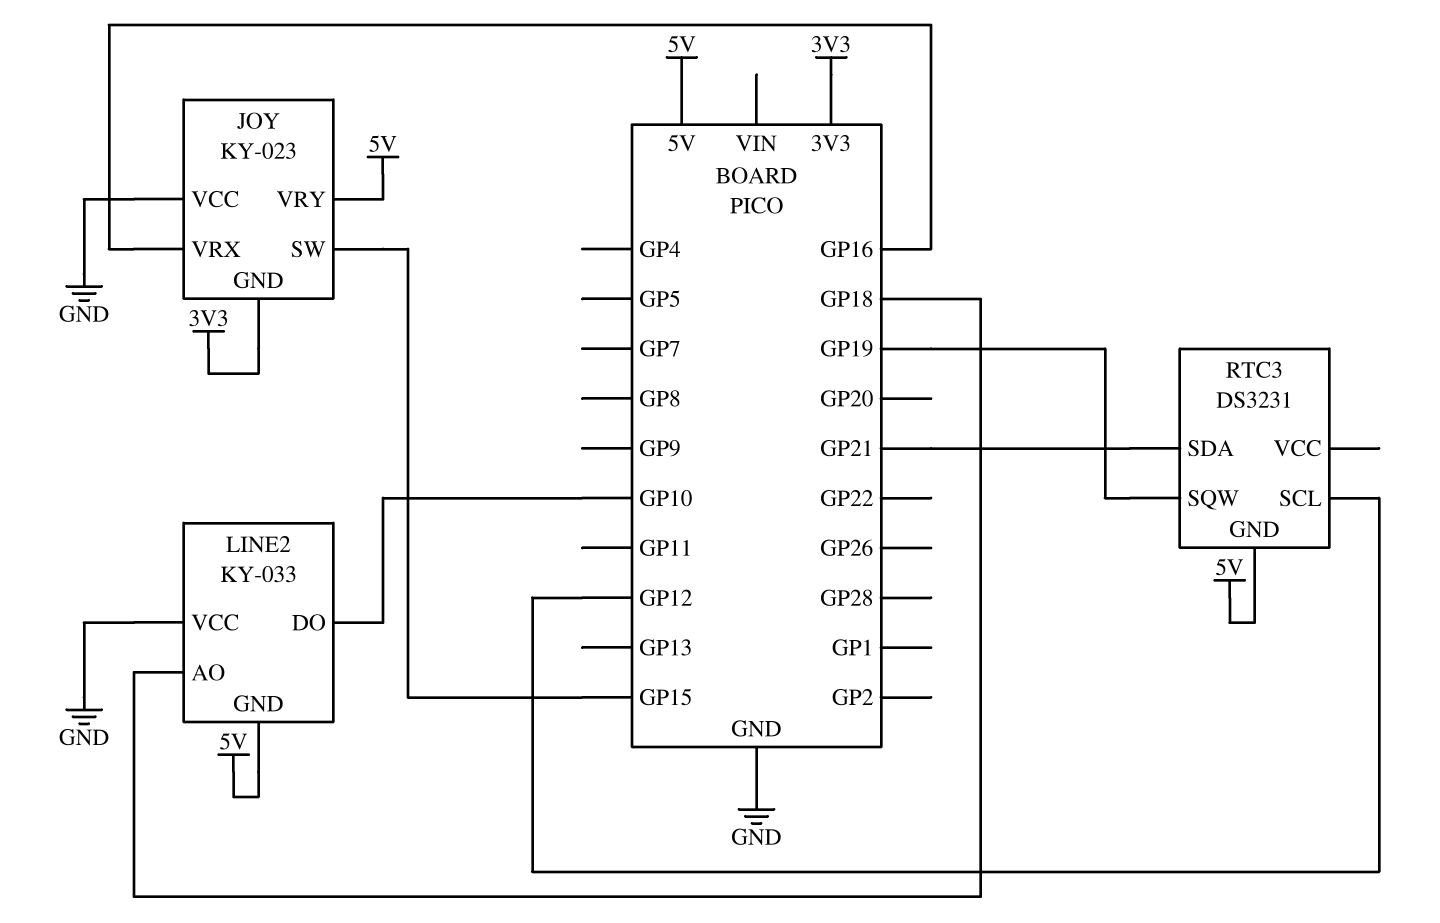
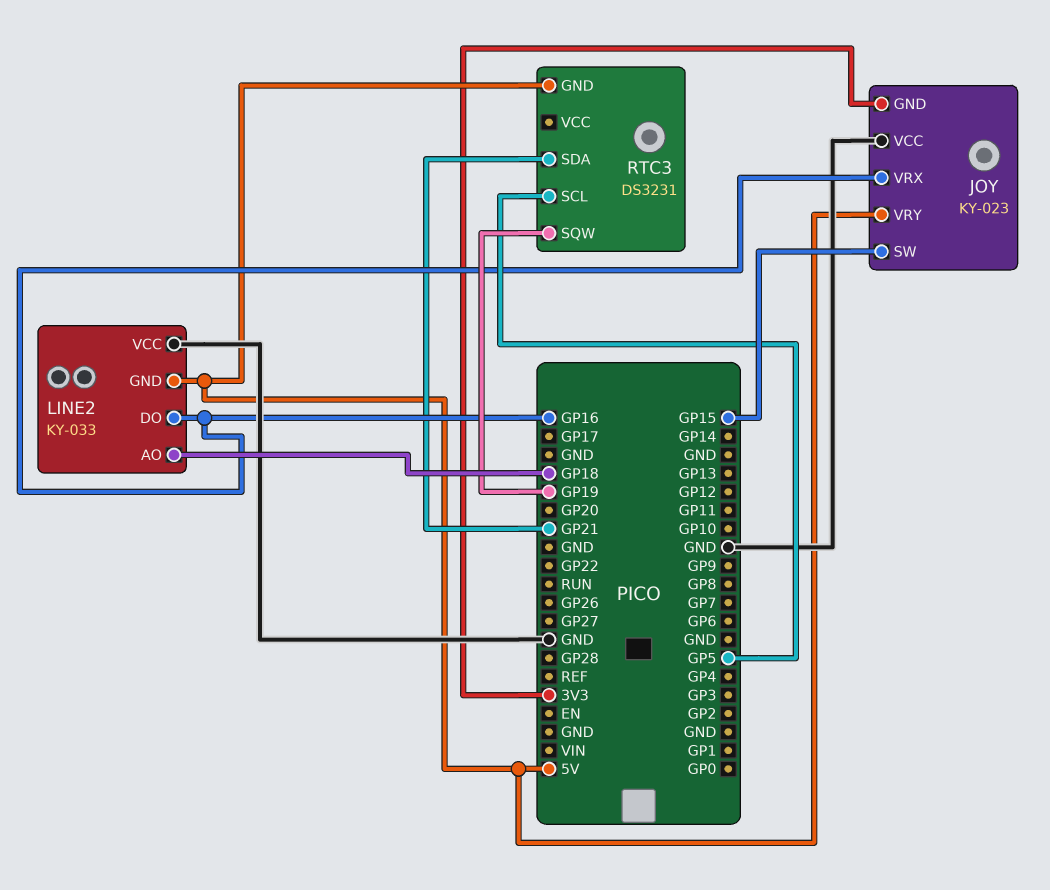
LINE2 pin DO: GP10 -> GP16
RTC3 pin SCL: GP12 -> GP5

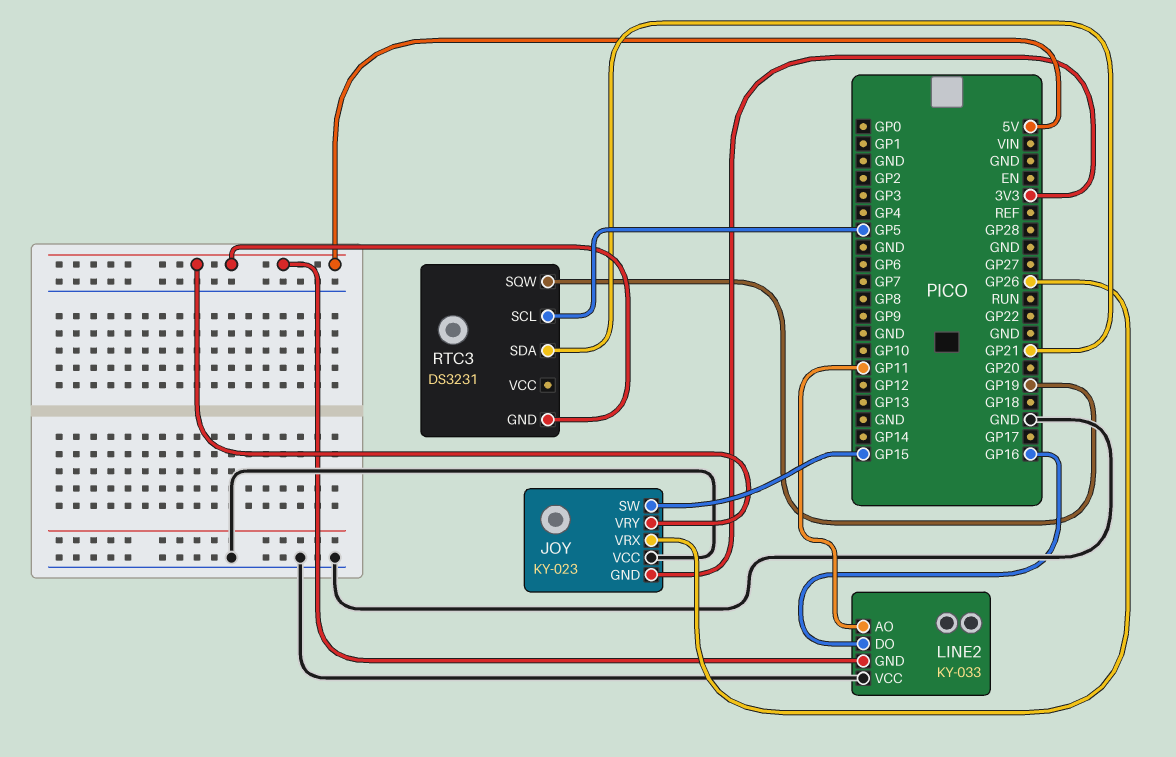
JOY pin VRX: GP16 -> GP26
LINE2 pin AO: GP18 -> GP11

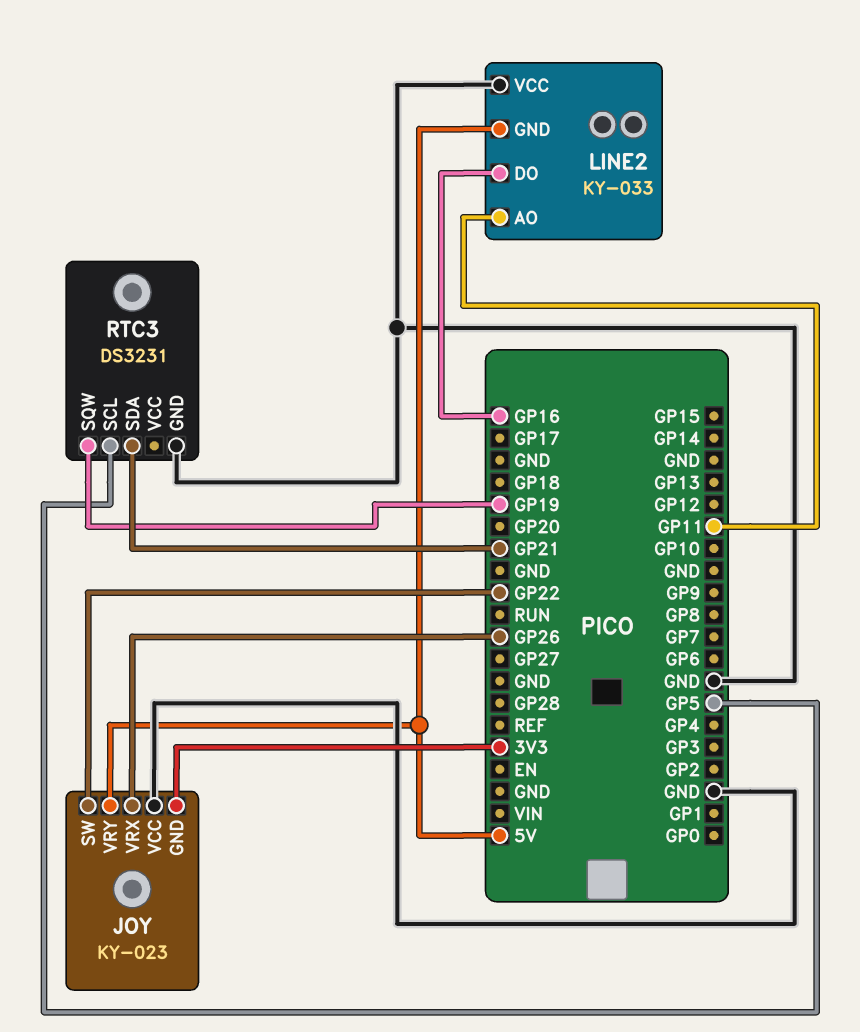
JOY pin SW: GP15 -> GP22
RTC3 pin GND: 5V -> GND

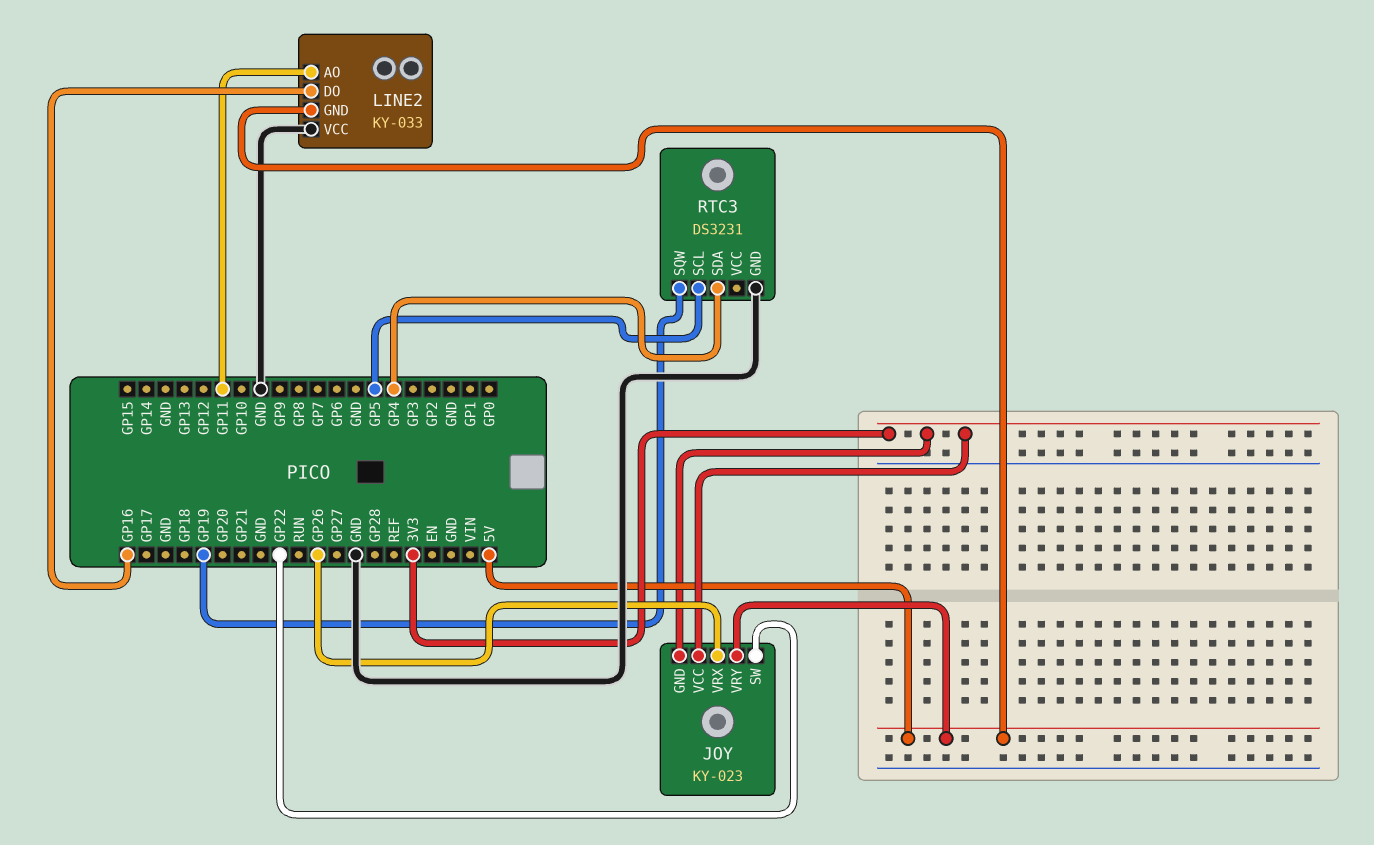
JOY pin VCC: GND -> 3V3
RTC3 pin SDA: GP21 -> GP4

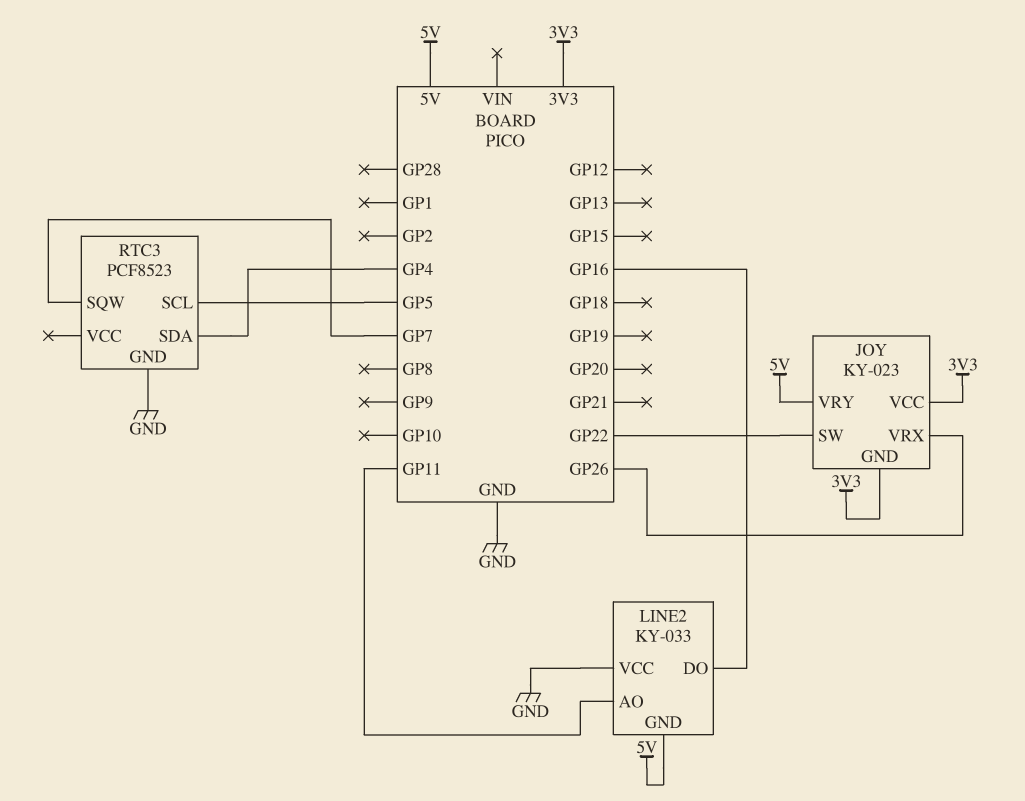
RTC3: DS3231 -> PCF8523
RTC3 pin SQW: GP19 -> GP7

